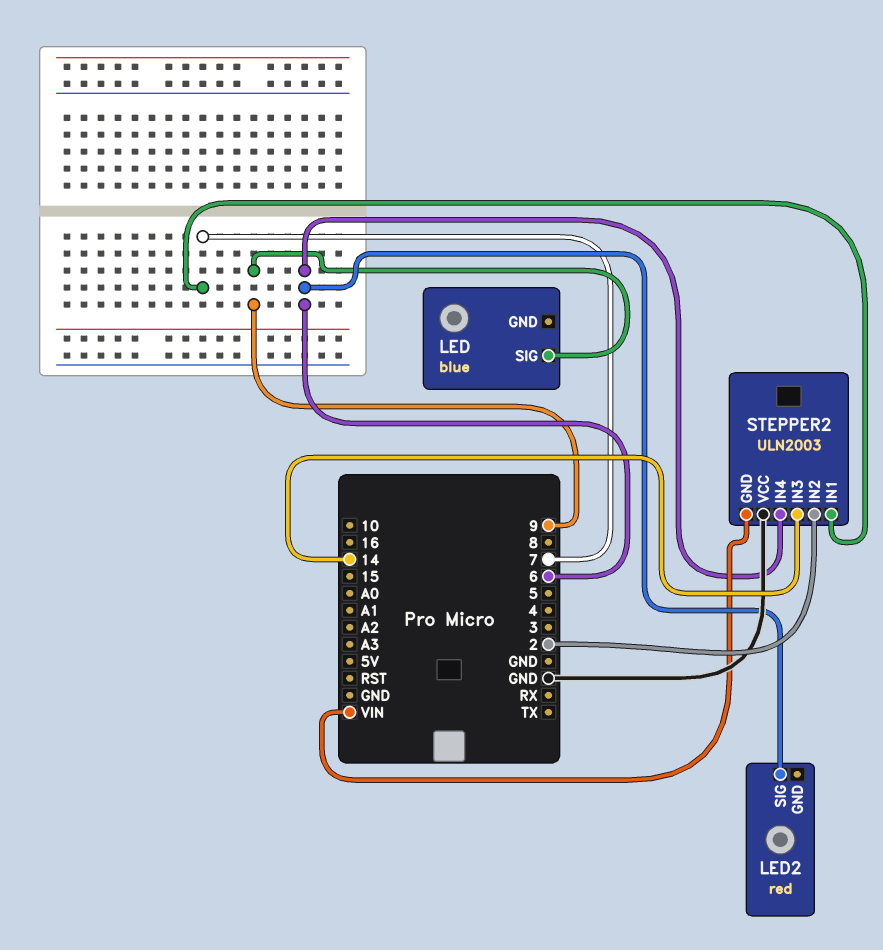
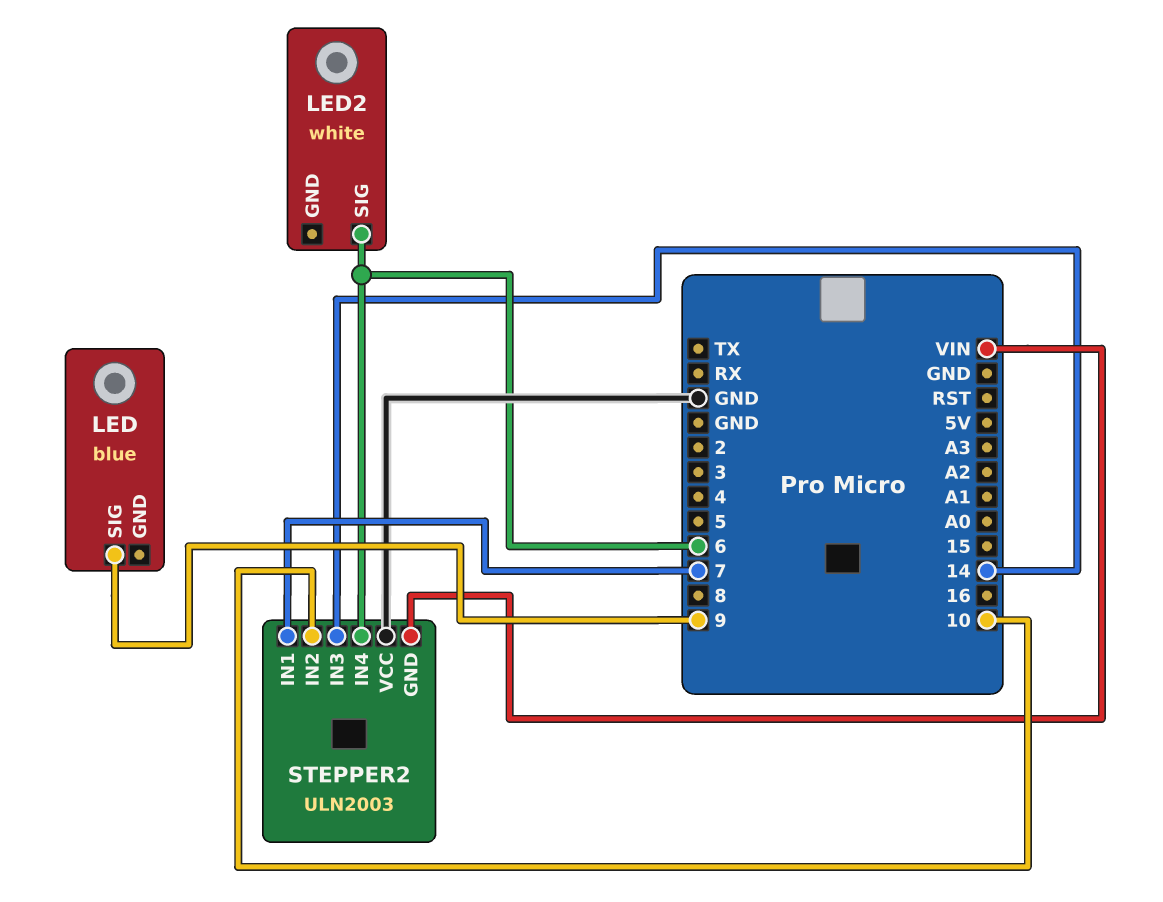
LED2: red -> white
STEPPER2 pin IN2: 2 -> 10

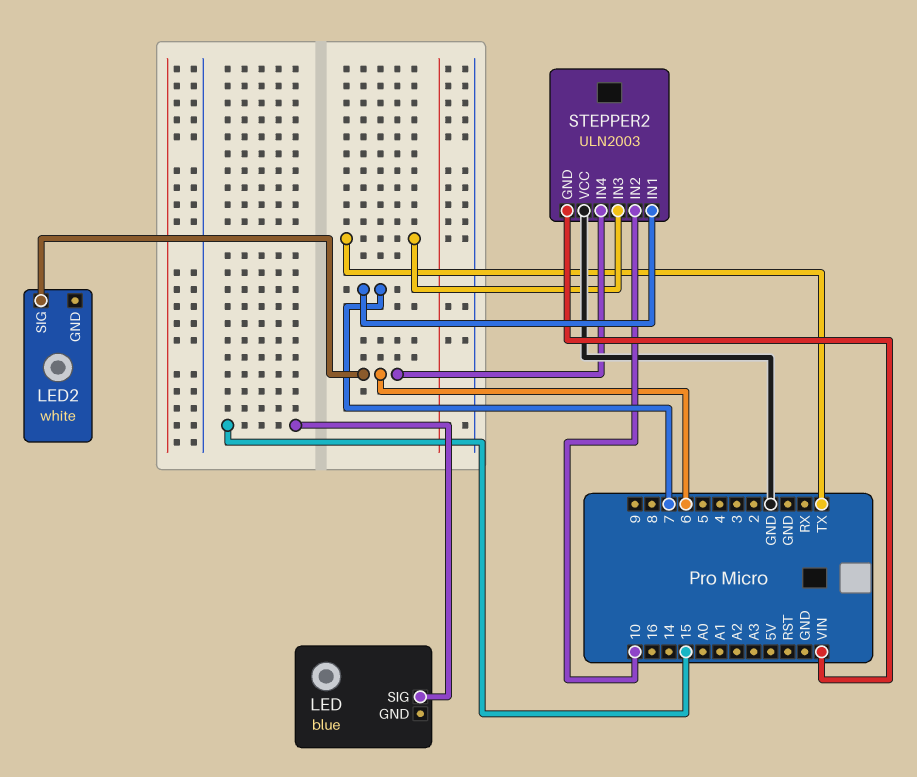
LED pin SIG: 9 -> 15
STEPPER2 pin IN3: 14 -> TX

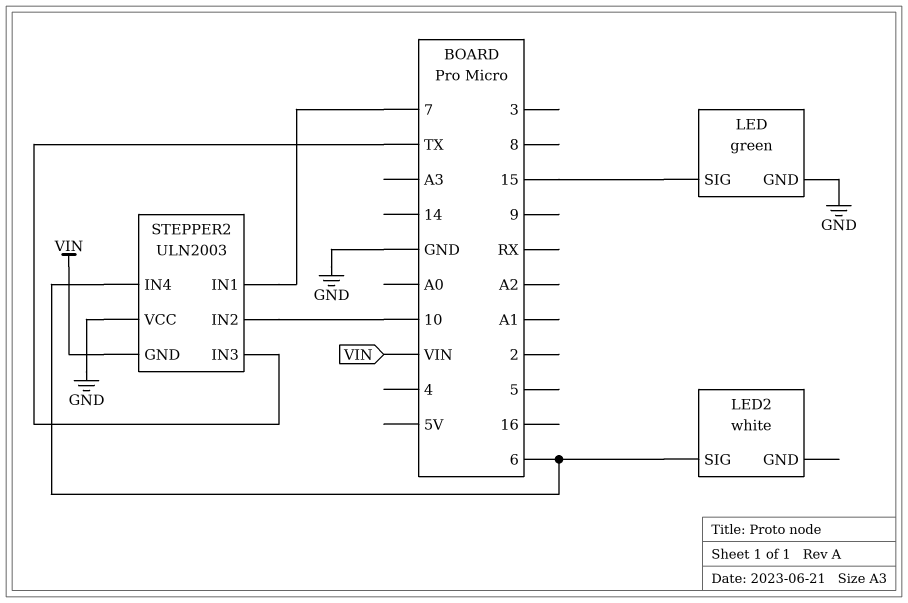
LED: blue -> green
LED pin GND: none -> GND

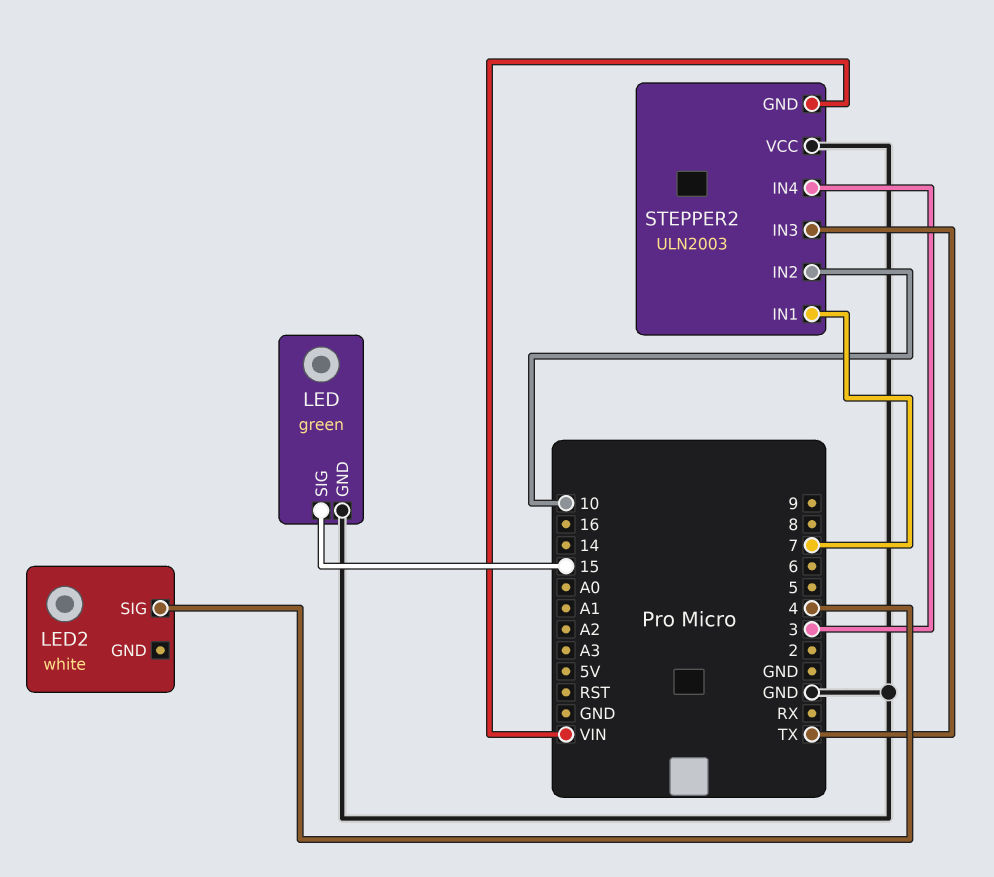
LED2 pin SIG: 6 -> 4
STEPPER2 pin IN4: 6 -> 3

